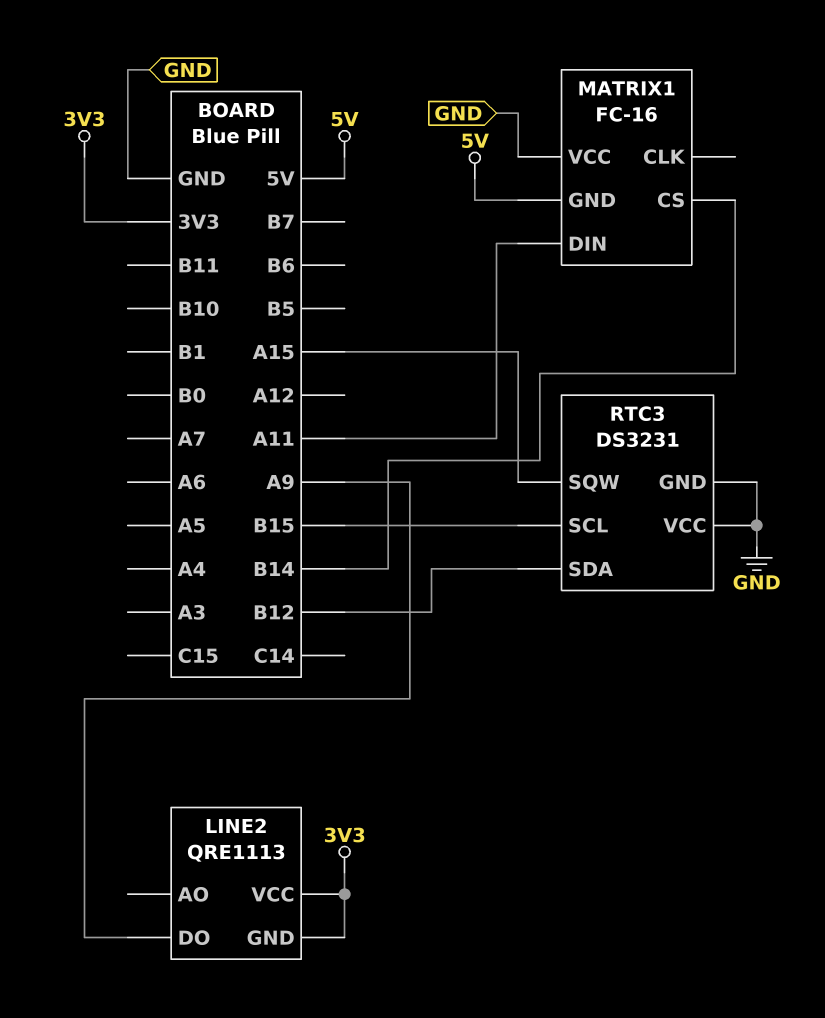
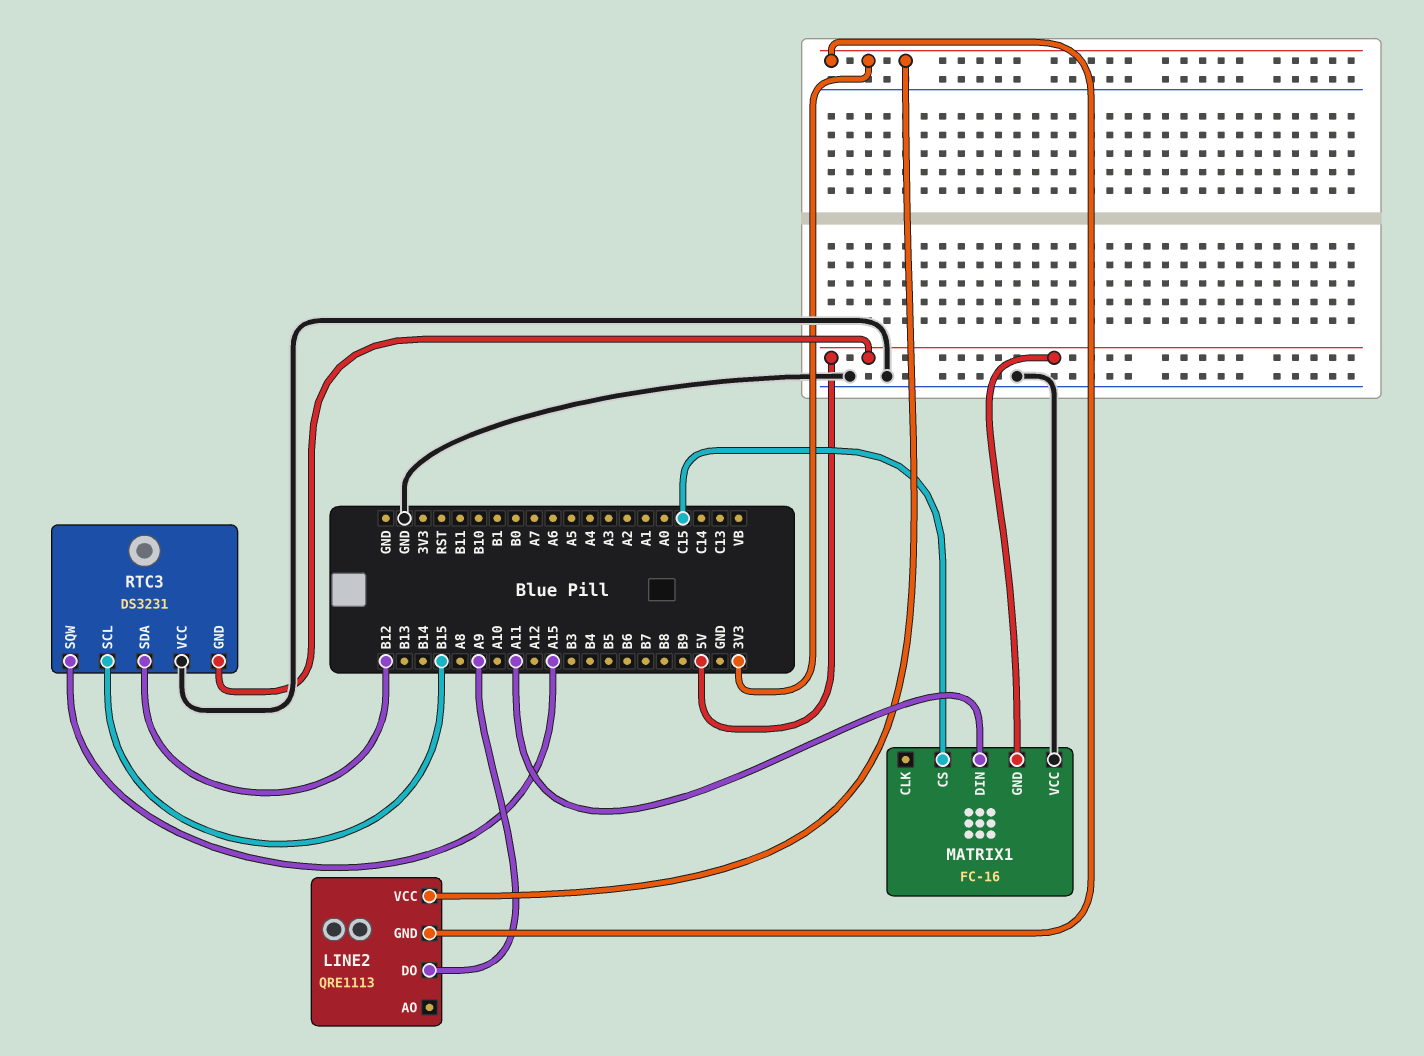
MATRIX1 pin CS: B14 -> C15
RTC3 pin GND: GND -> 5V

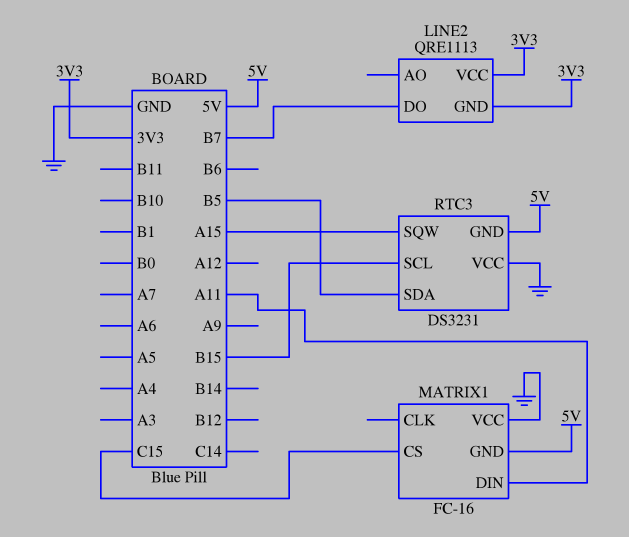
LINE2 pin DO: A9 -> B7
RTC3 pin SDA: B12 -> B5

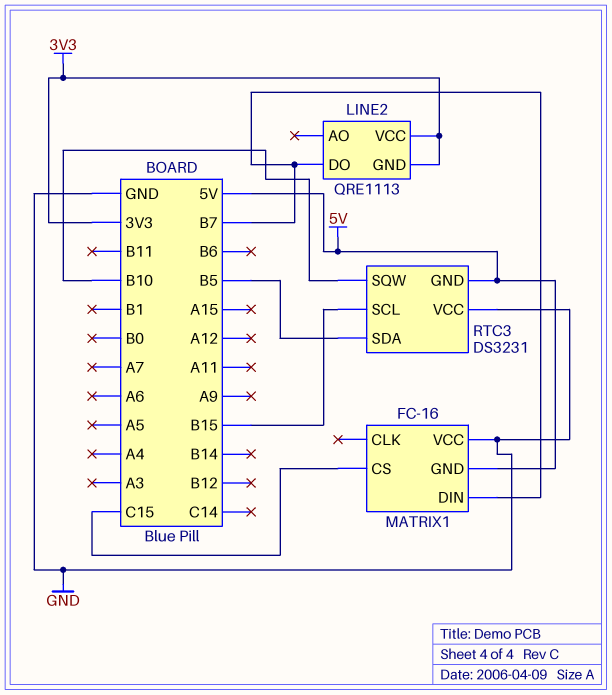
MATRIX1 pin DIN: A11 -> B7
RTC3 pin SQW: A15 -> B10

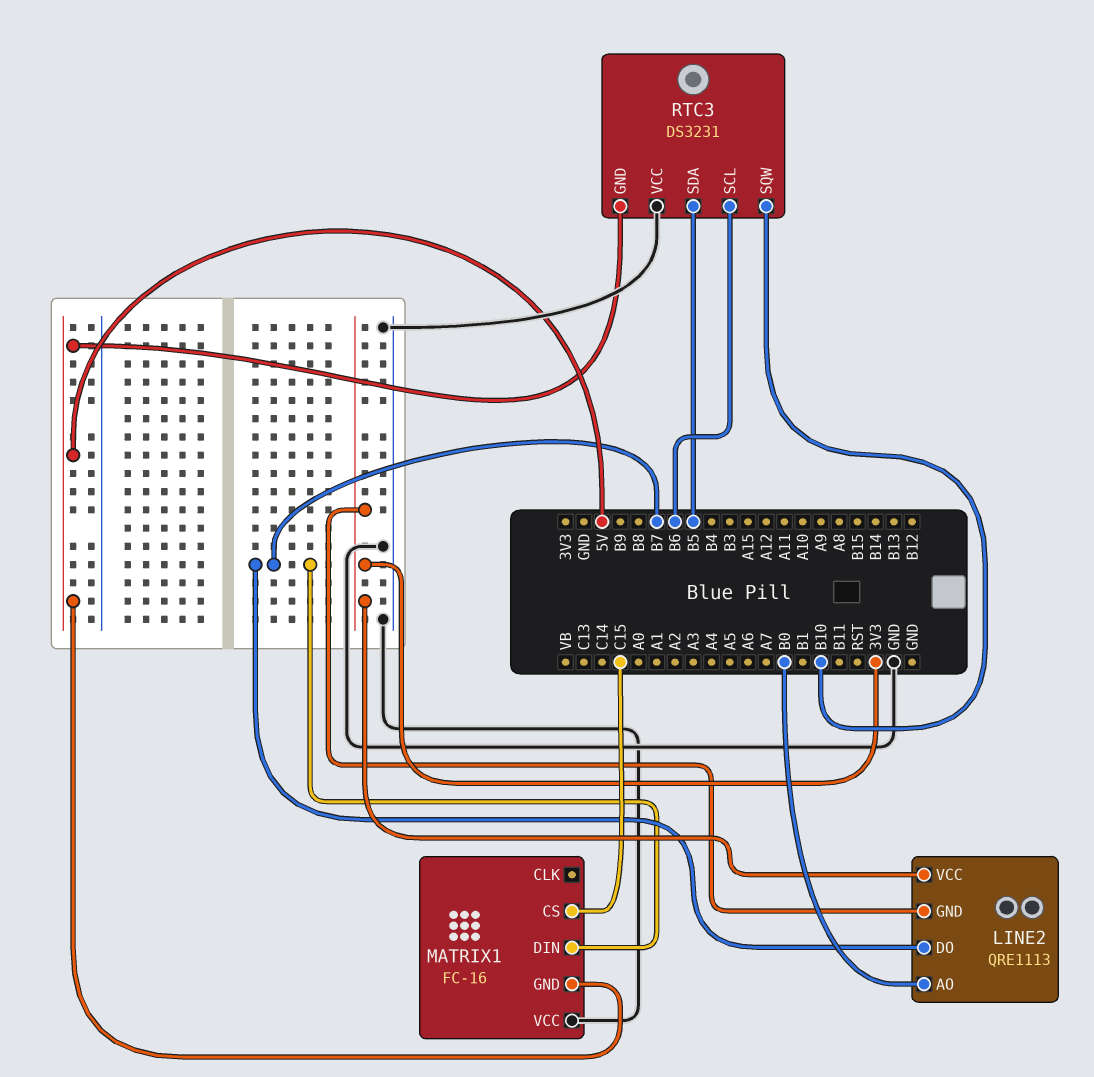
LINE2 pin AO: none -> B0
RTC3 pin SCL: B15 -> B6

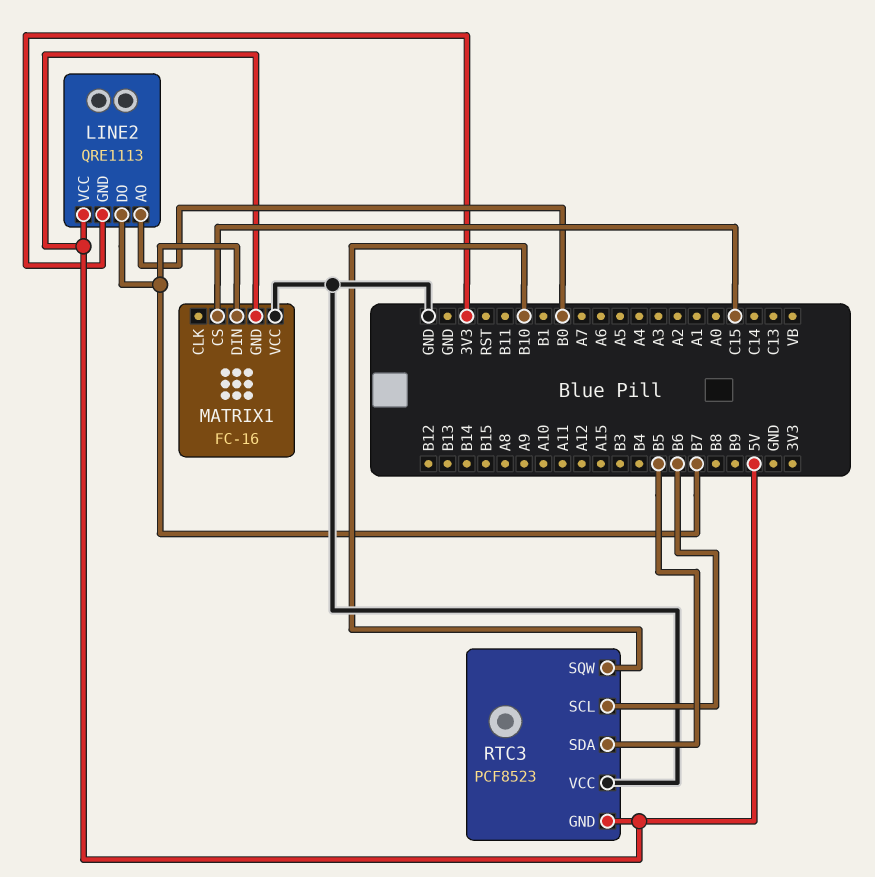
LINE2 pin VCC: 3V3 -> 5V
RTC3: DS3231 -> PCF8523

